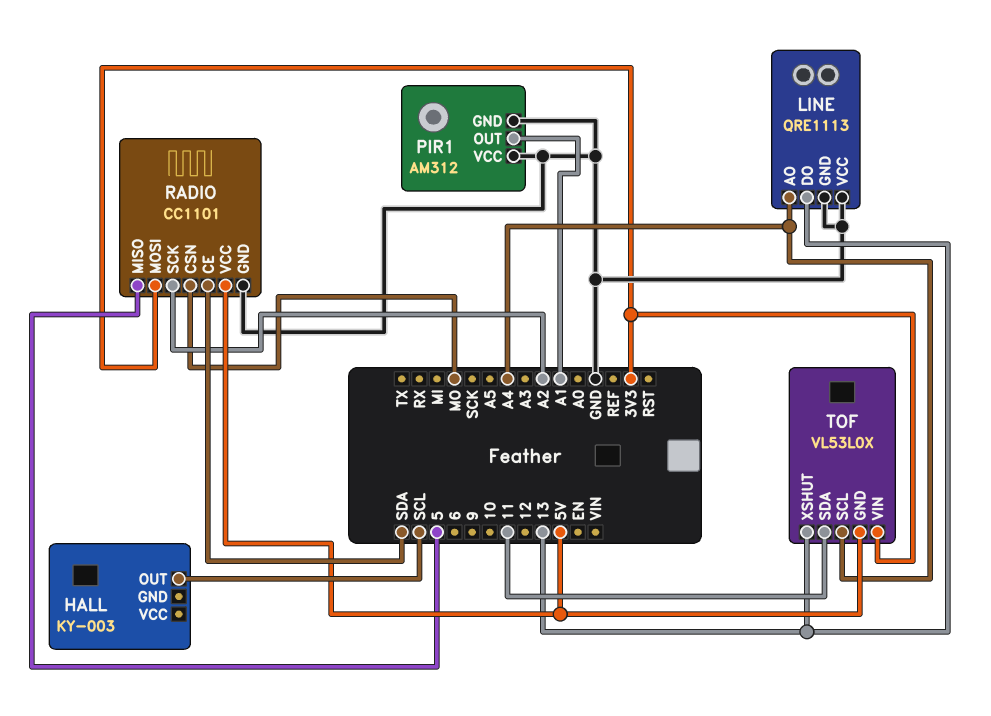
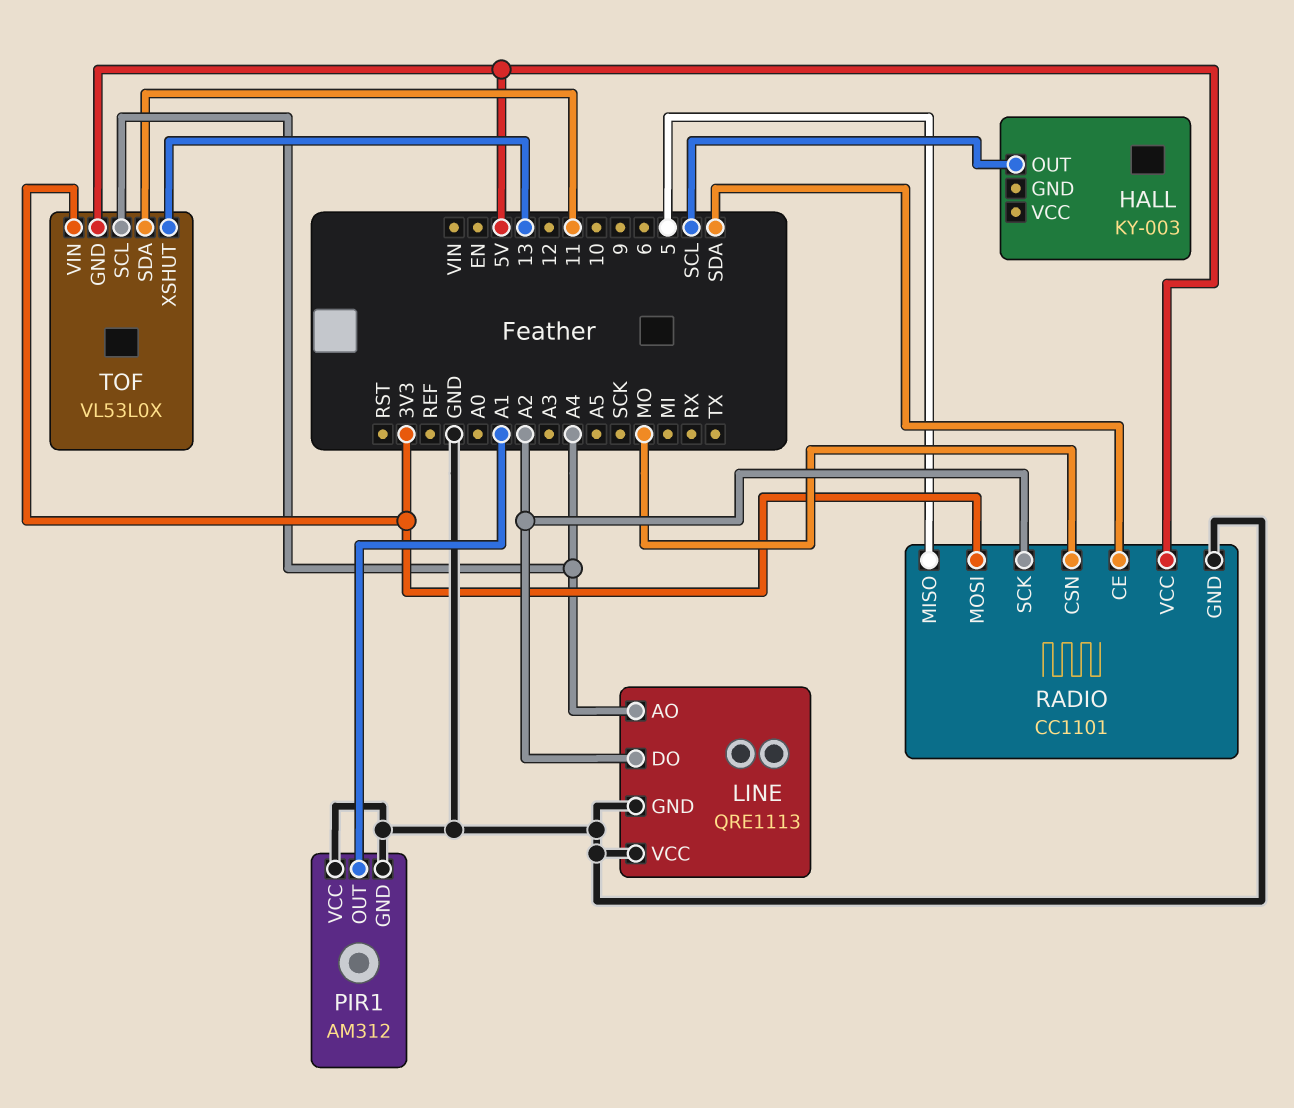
LINE pin DO: 13 -> A2

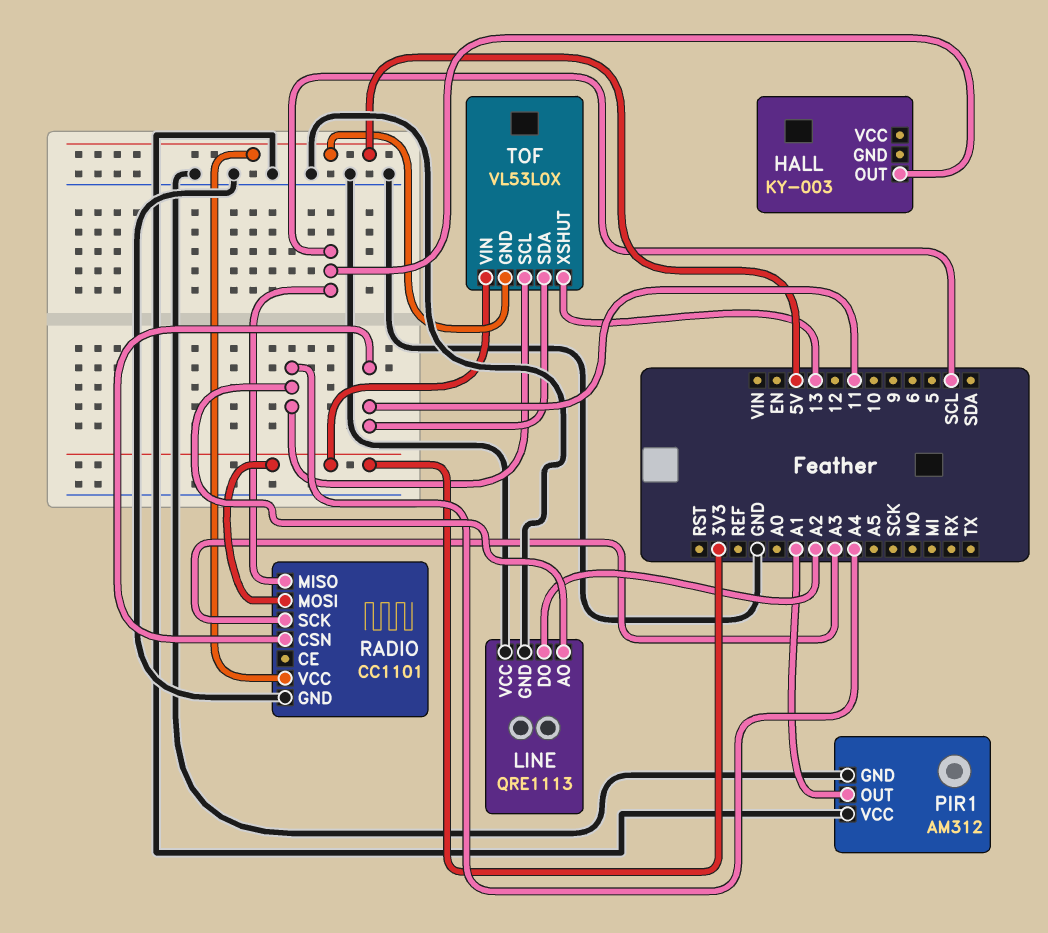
RADIO pin CE: SDA -> none
RADIO pin CSN: MO -> 11
RADIO pin MISO: 5 -> SCL
RADIO pin SCK: A2 -> A3

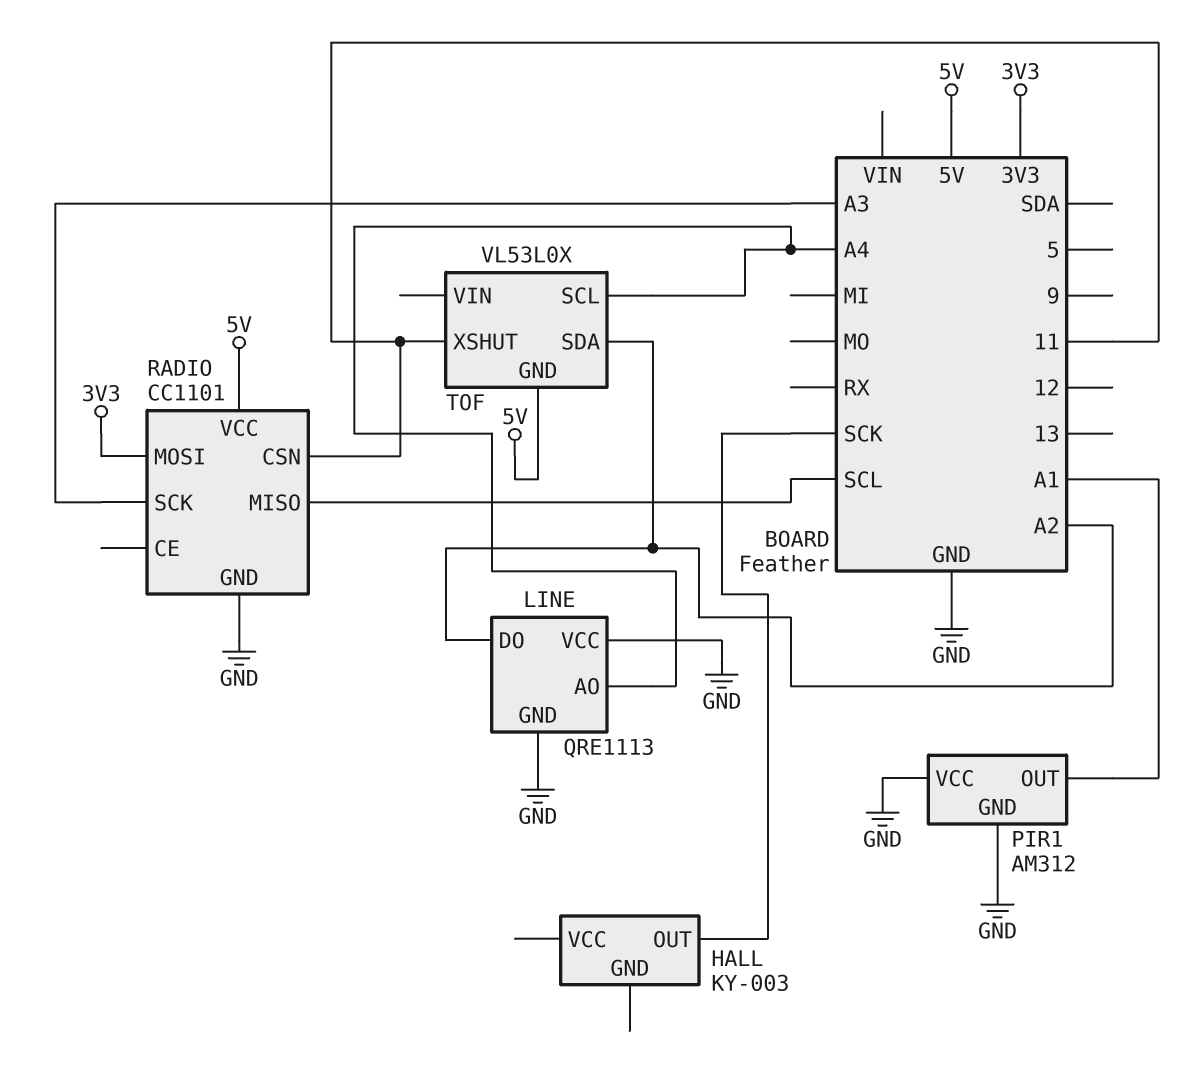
HALL pin OUT: SCL -> SCK
TOF pin SDA: 11 -> A2
TOF pin VIN: 3V3 -> none
TOF pin XSHUT: 13 -> 11

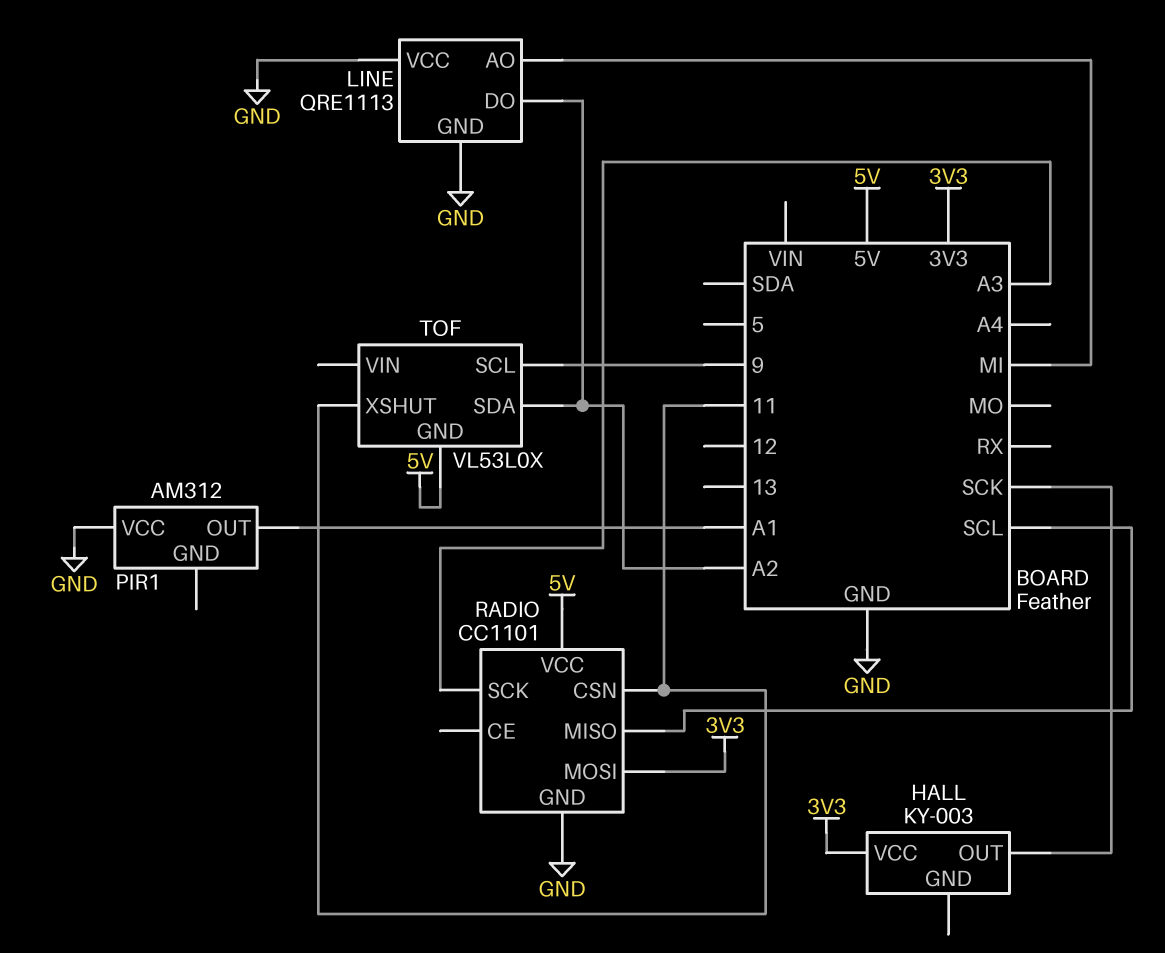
HALL pin VCC: none -> 3V3
LINE pin AO: A4 -> MI
PIR1 pin GND: GND -> none
TOF pin SCL: A4 -> 9

